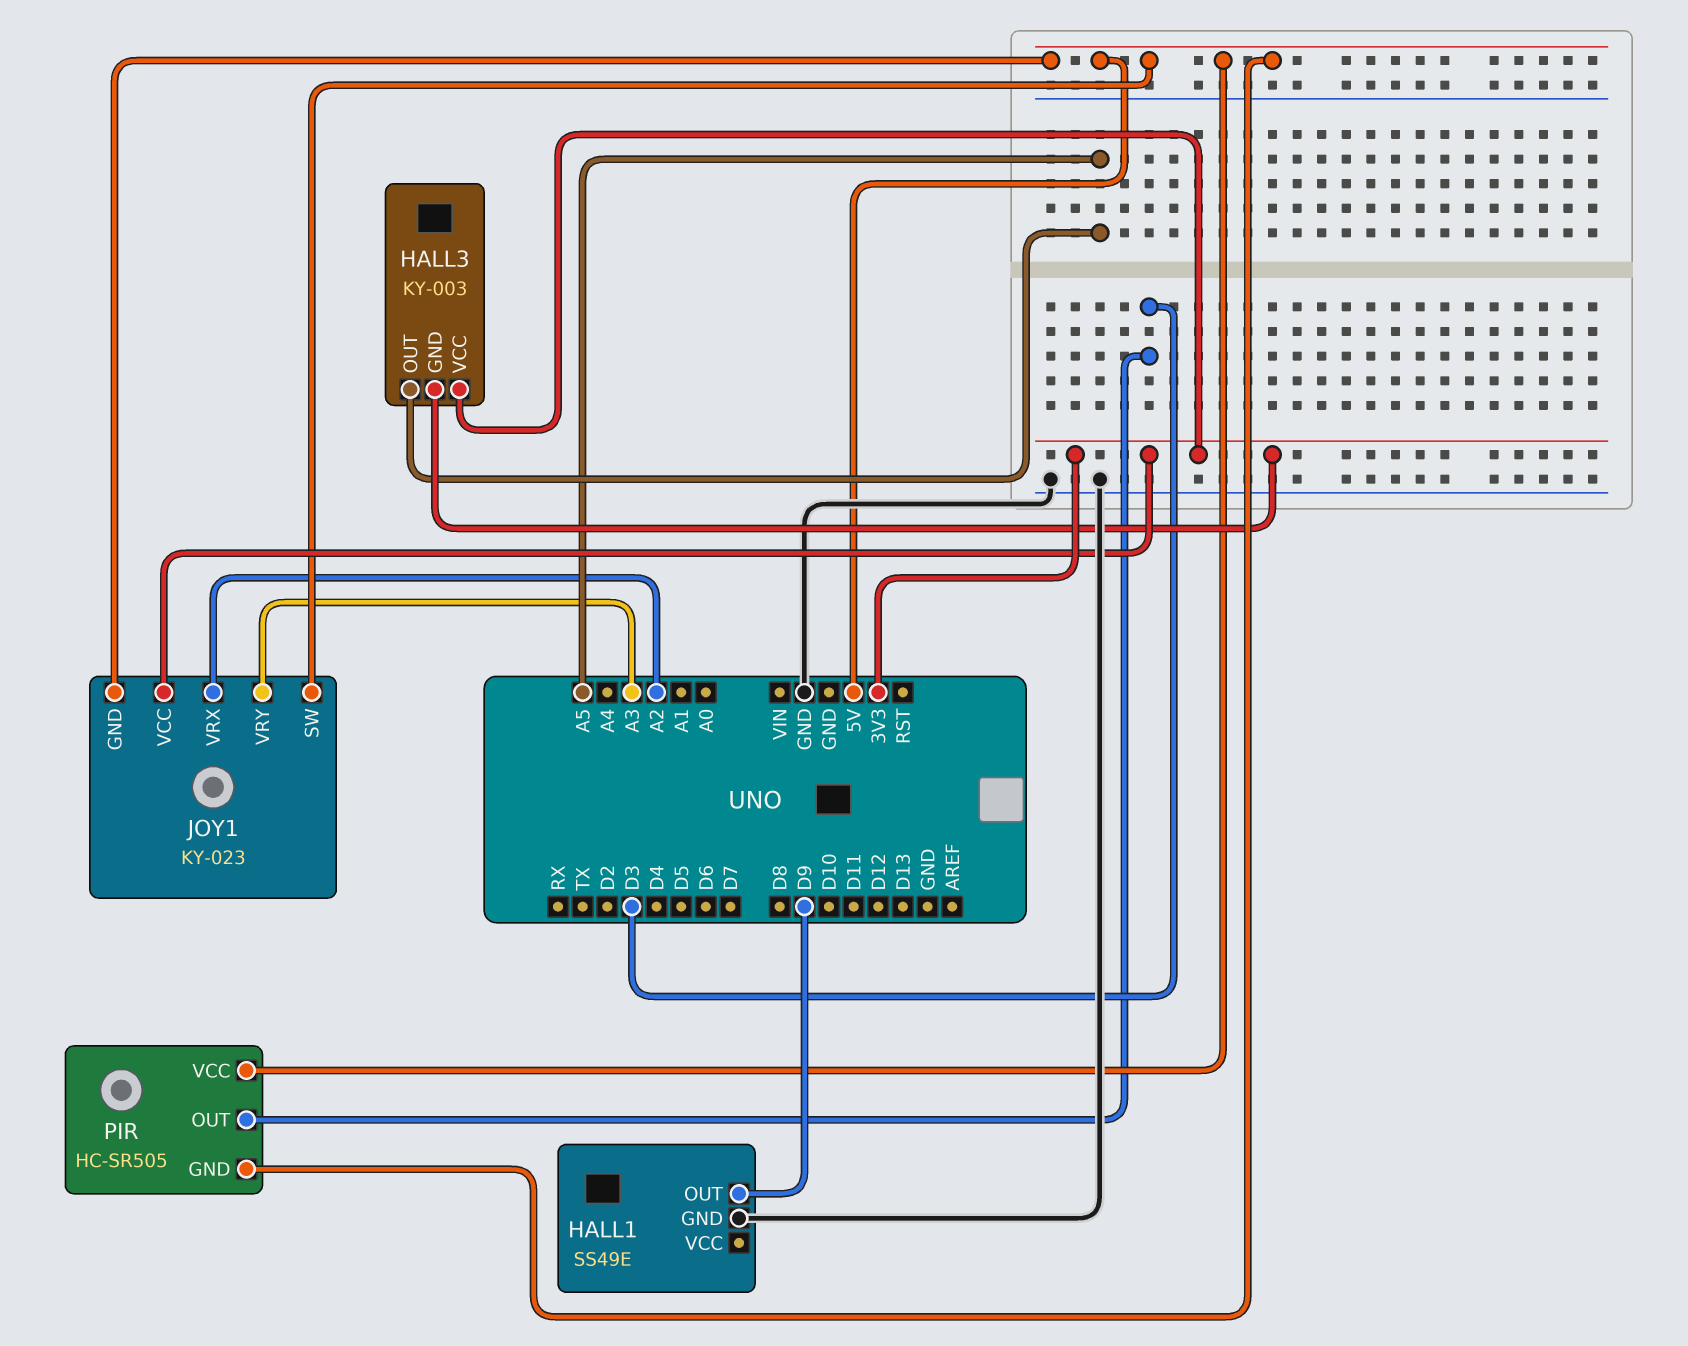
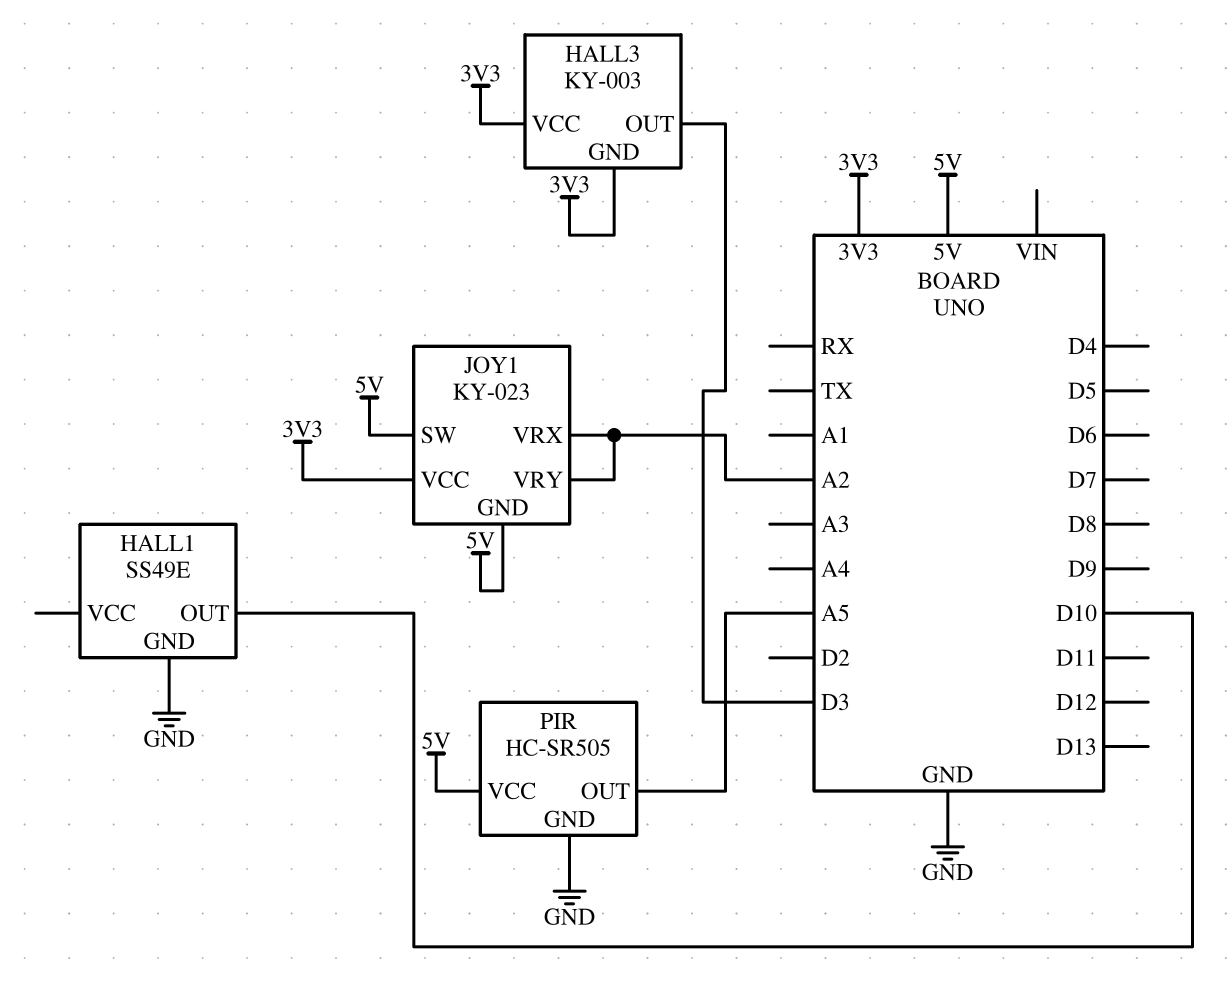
HALL1 pin OUT: D9 -> D10
HALL3 pin OUT: A5 -> D3
JOY1 pin VRY: A3 -> A2
PIR pin GND: 5V -> GND
PIR pin OUT: D3 -> A5

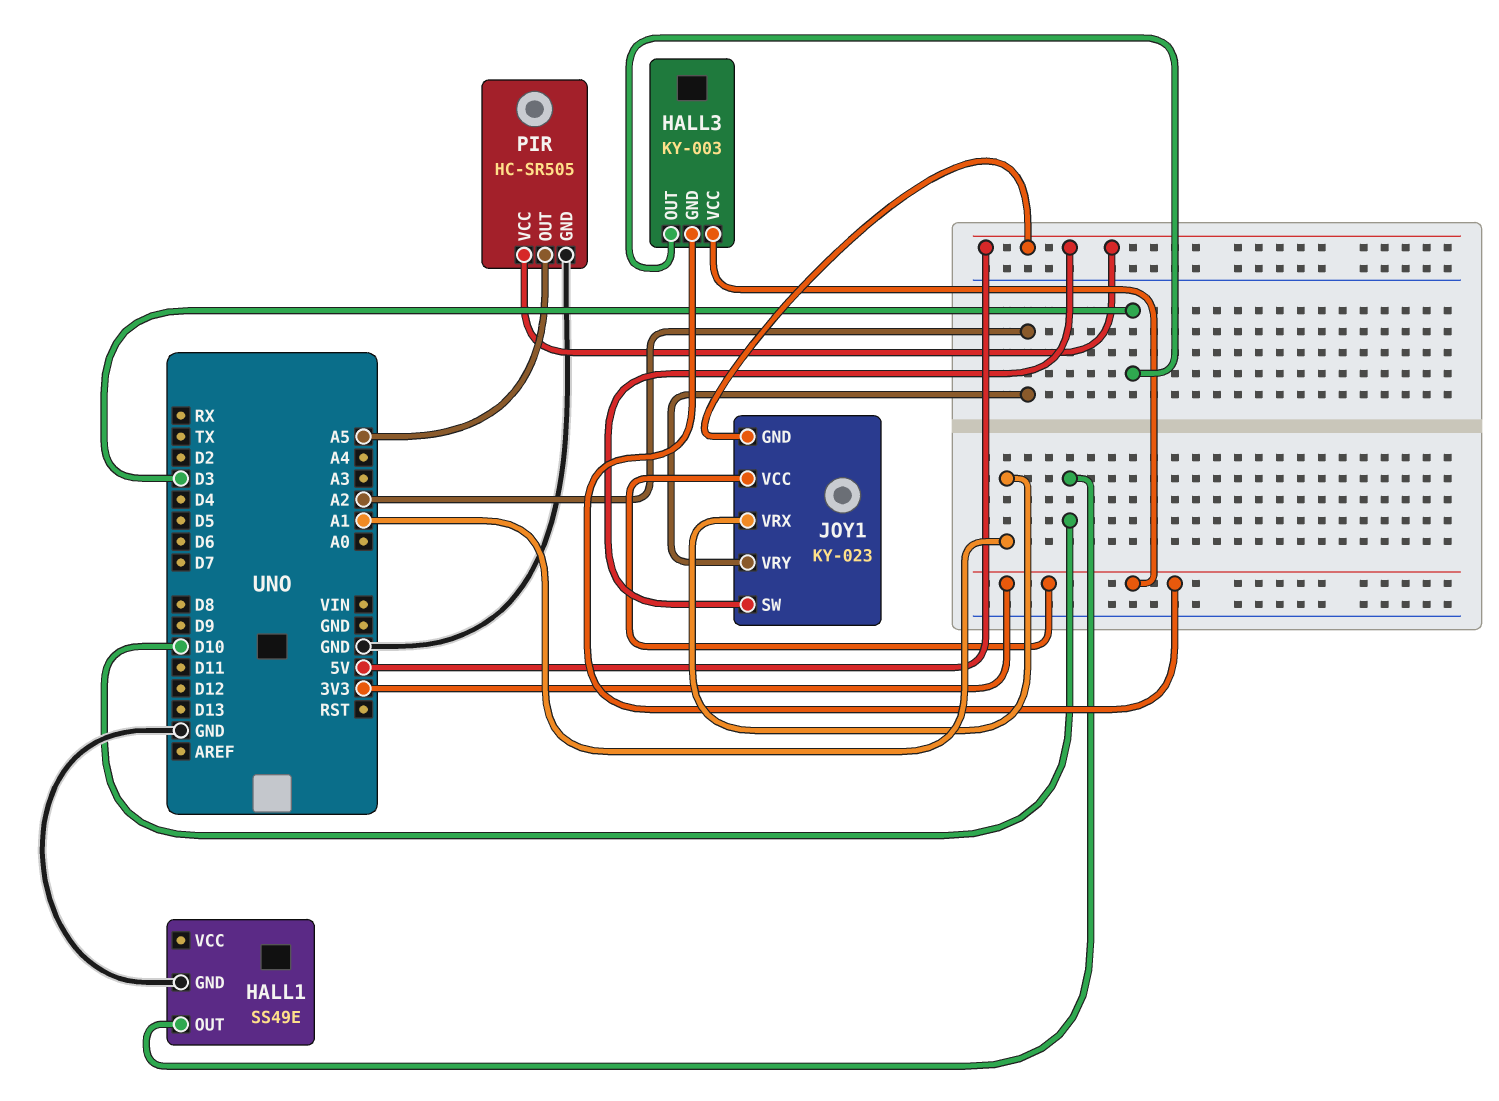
JOY1 pin VRX: A2 -> A1

